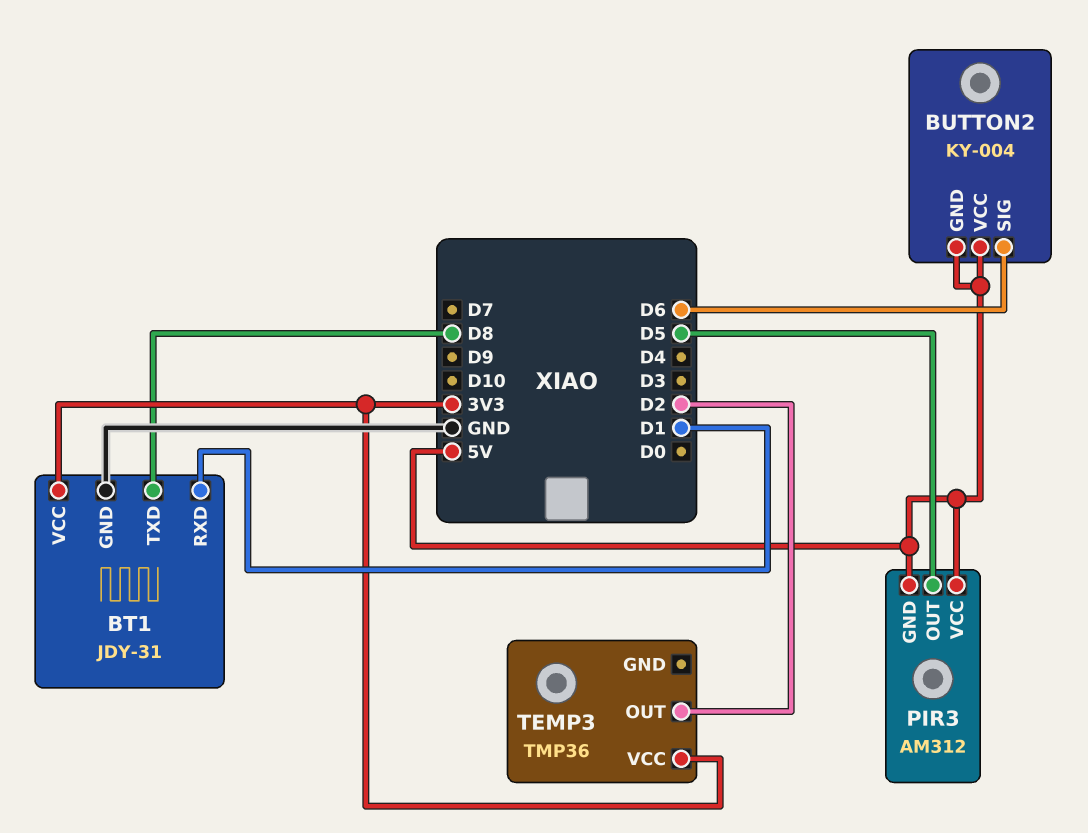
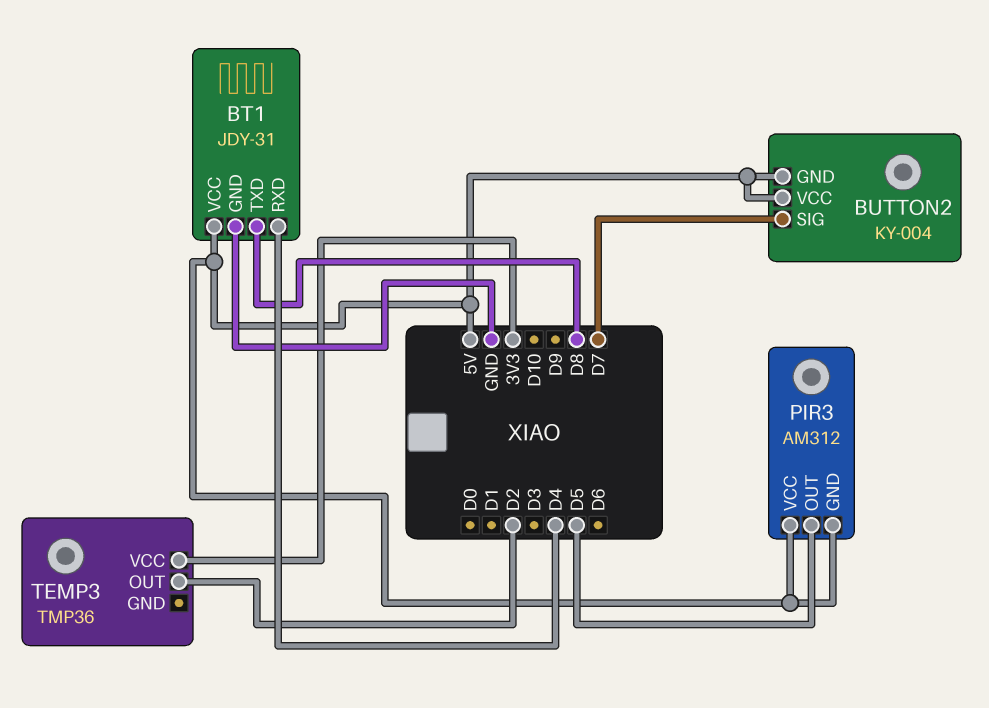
BT1 pin RXD: D1 -> D4
BT1 pin VCC: 3V3 -> 5V
BUTTON2 pin SIG: D6 -> D7

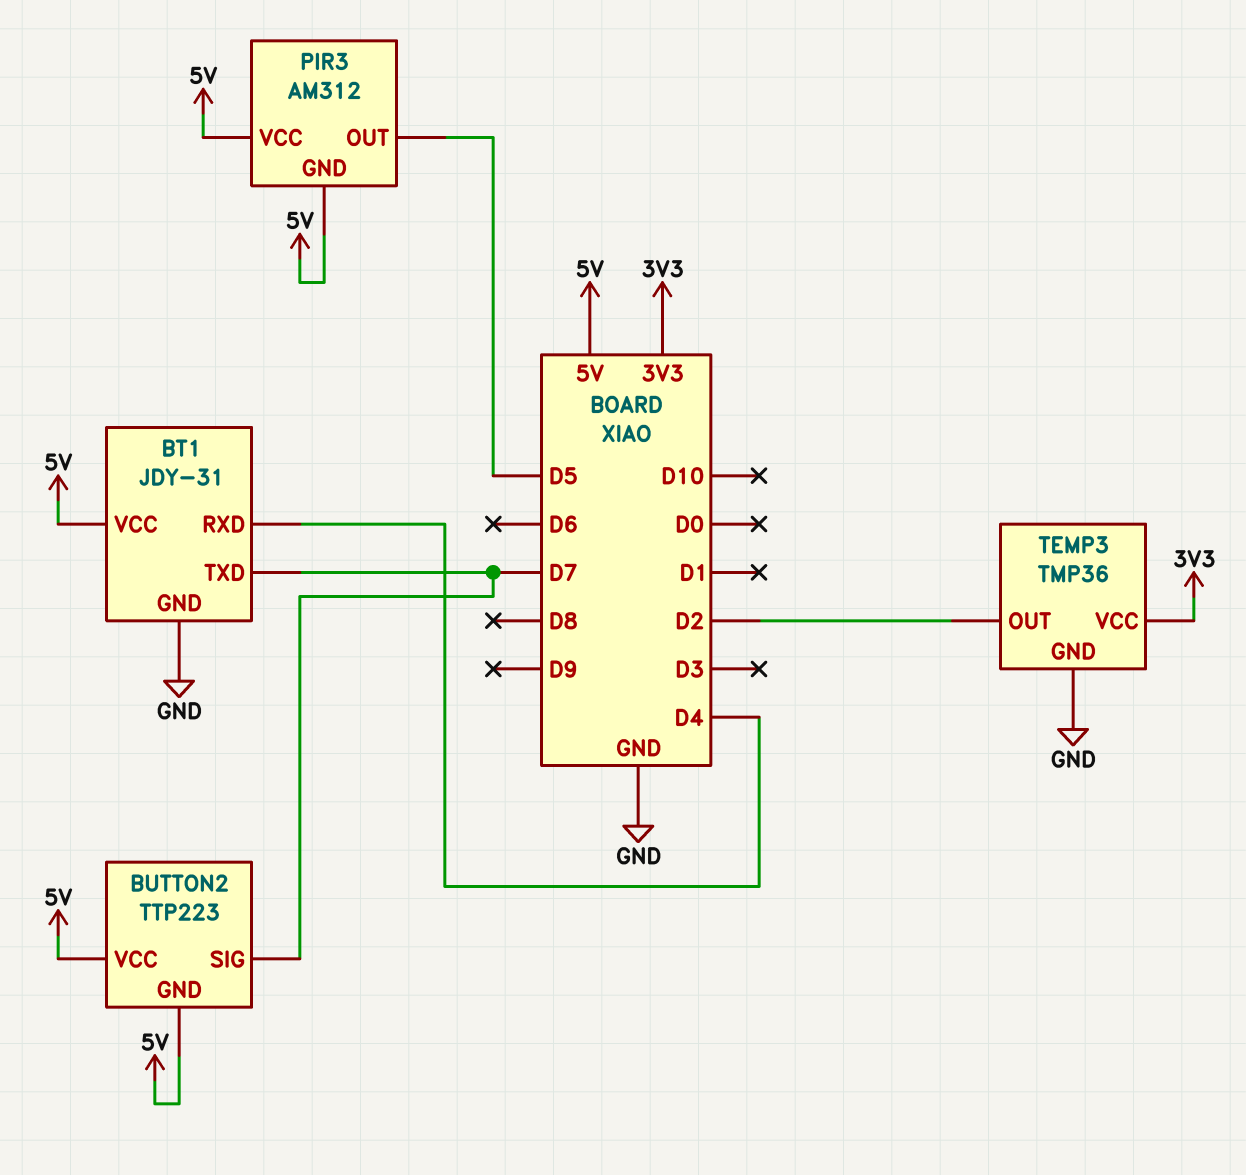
BT1 pin TXD: D8 -> D7
BUTTON2: KY-004 -> TTP223
TEMP3 pin GND: none -> GND

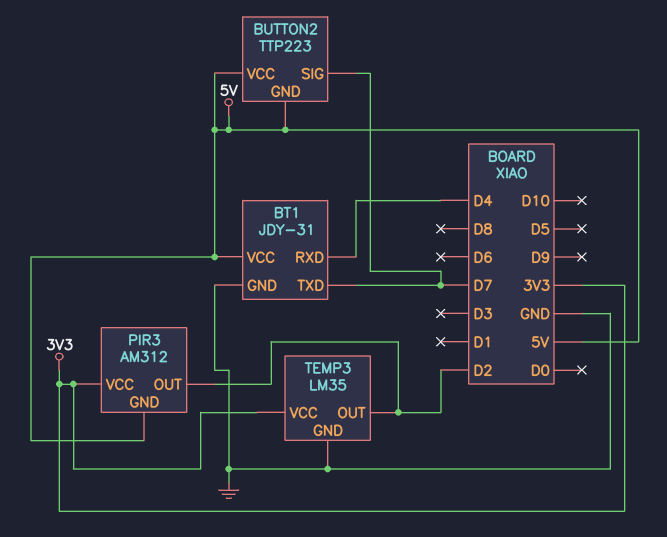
PIR3 pin OUT: D5 -> D2
PIR3 pin VCC: 5V -> 3V3
TEMP3: TMP36 -> LM35

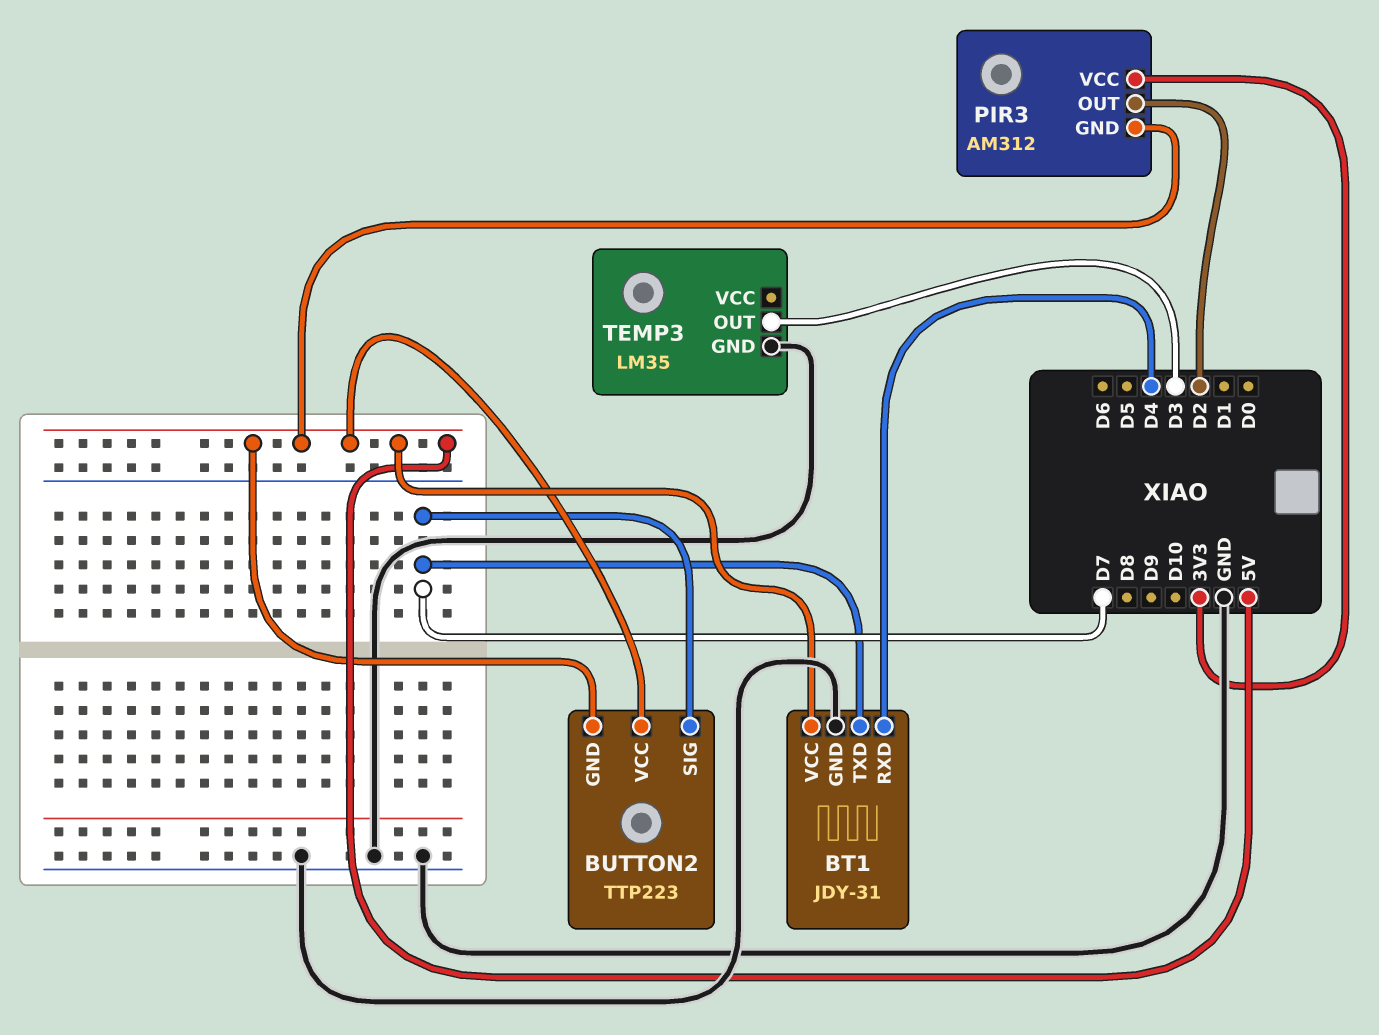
TEMP3 pin OUT: D2 -> D3
TEMP3 pin VCC: 3V3 -> none

